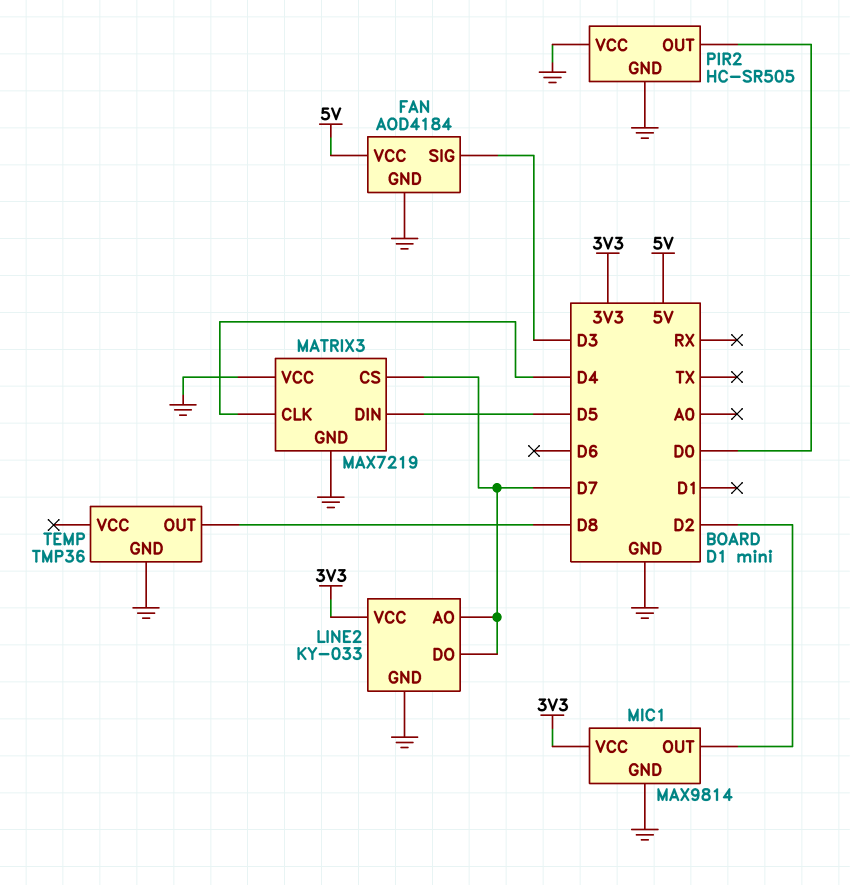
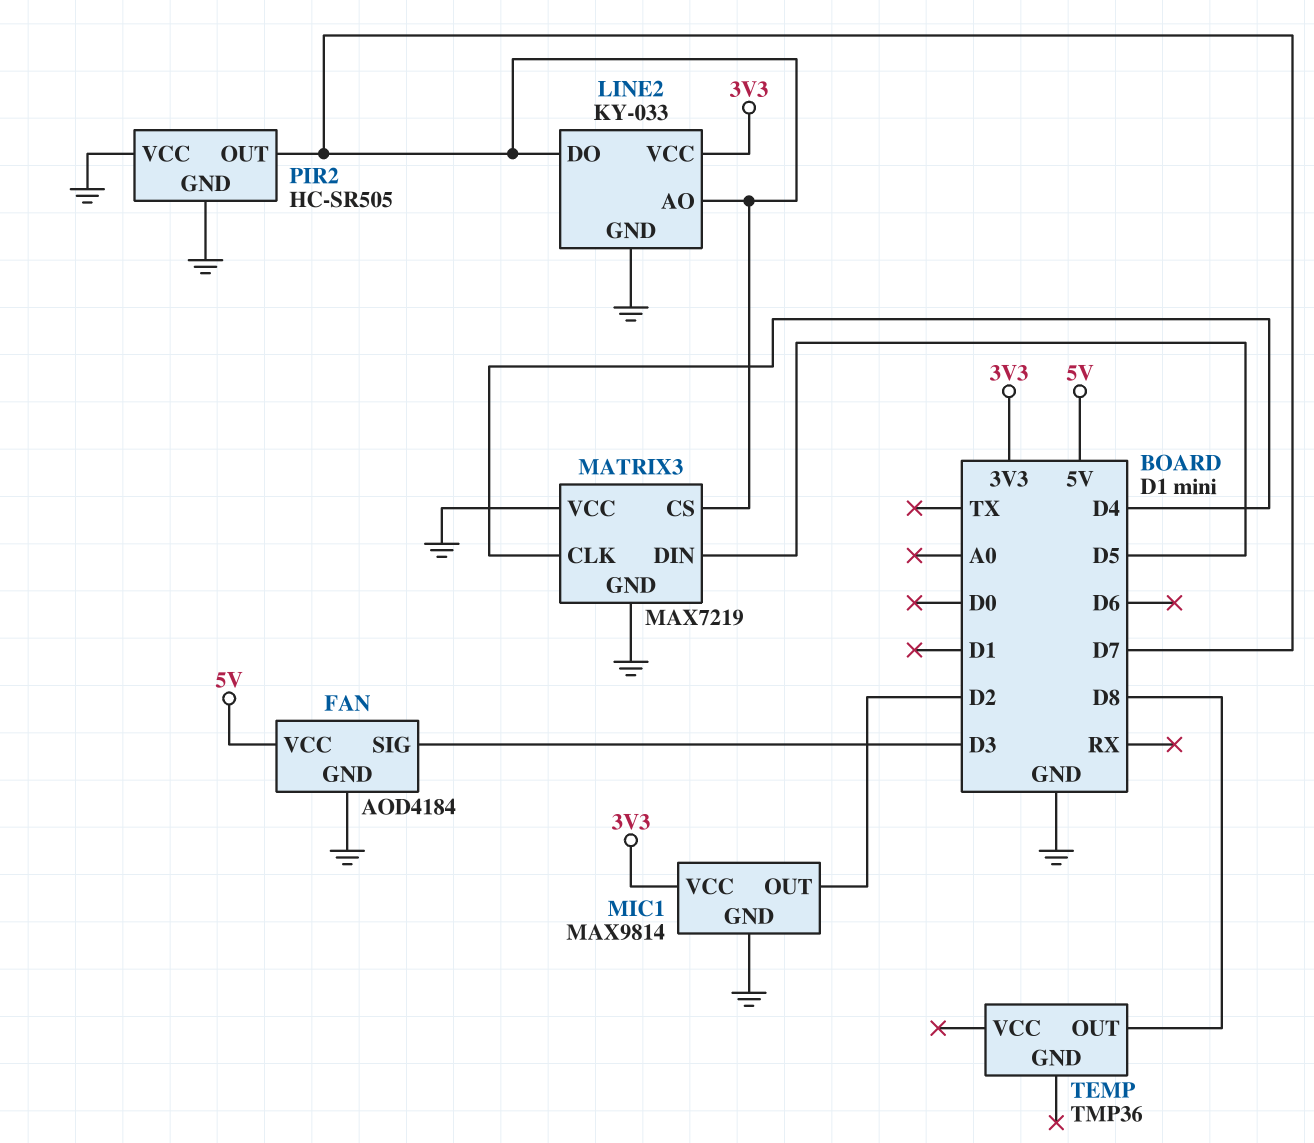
PIR2 pin OUT: D0 -> D7
TEMP pin GND: GND -> none

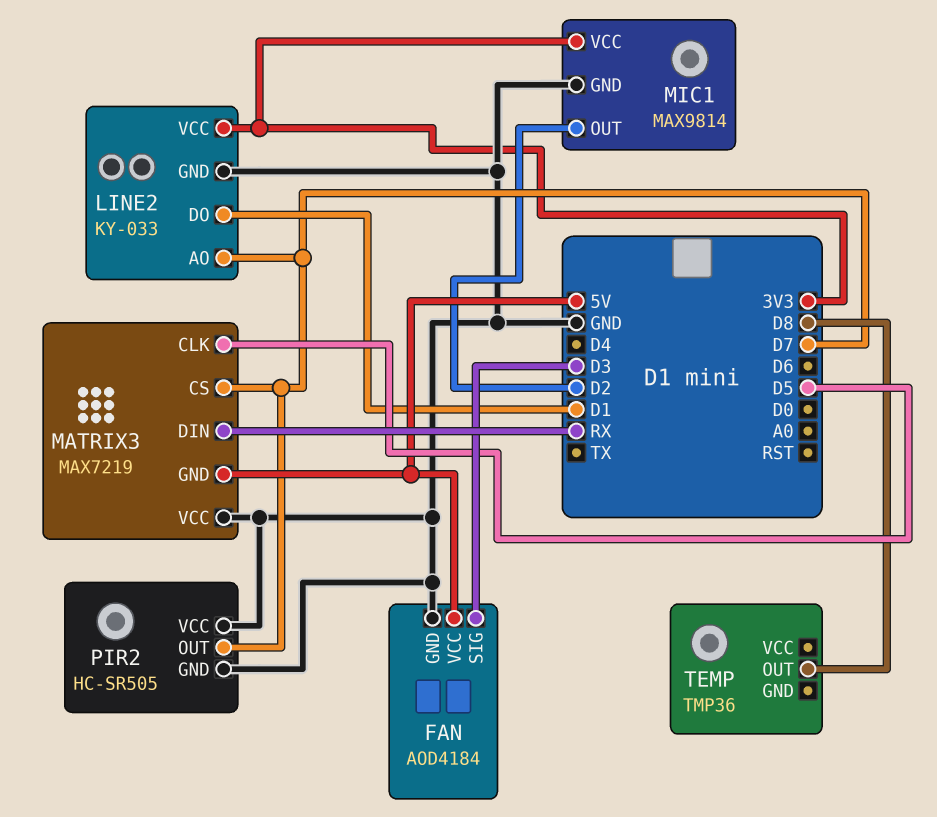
LINE2 pin DO: D7 -> D1
MATRIX3 pin CLK: D4 -> D5
MATRIX3 pin DIN: D5 -> RX
MATRIX3 pin GND: GND -> 5V

